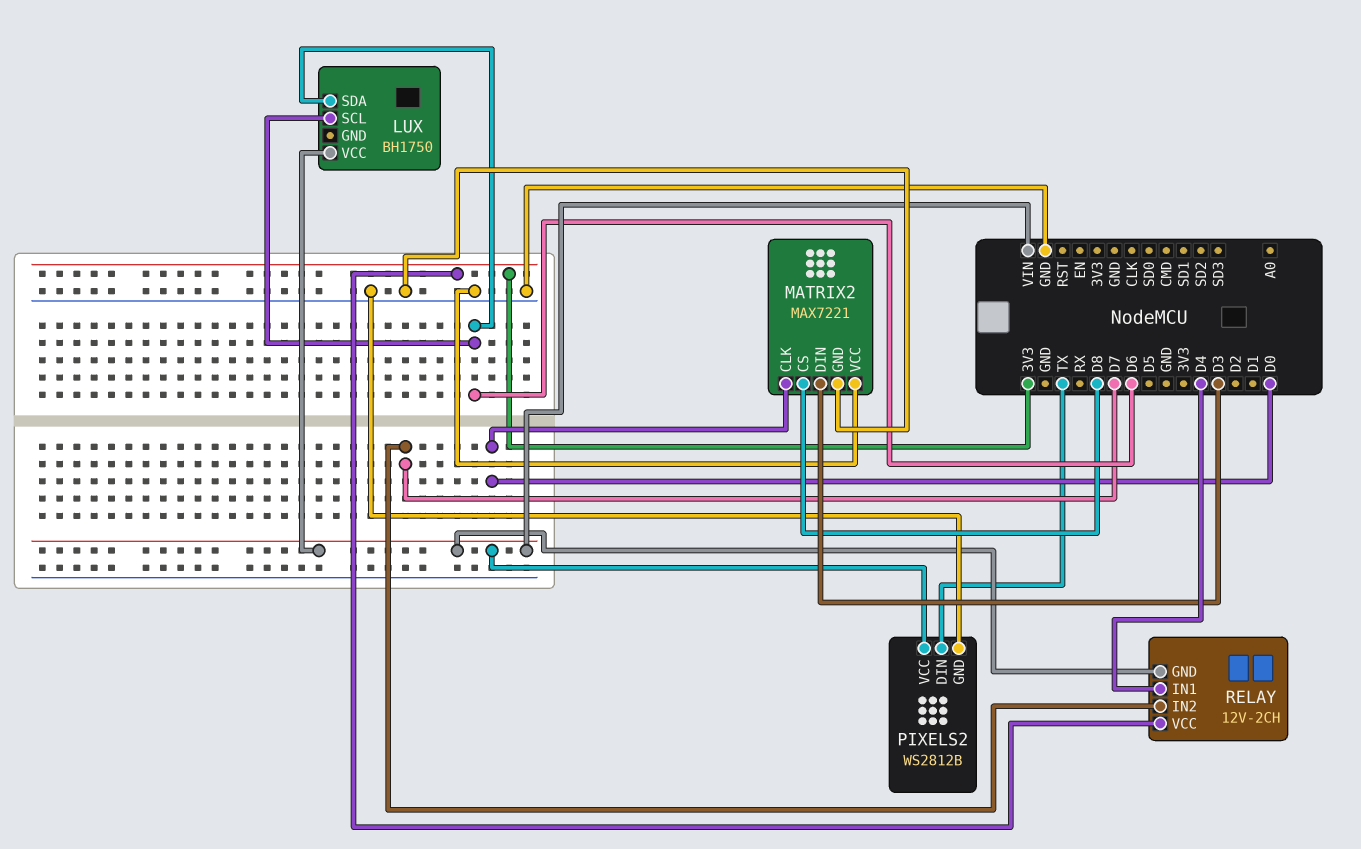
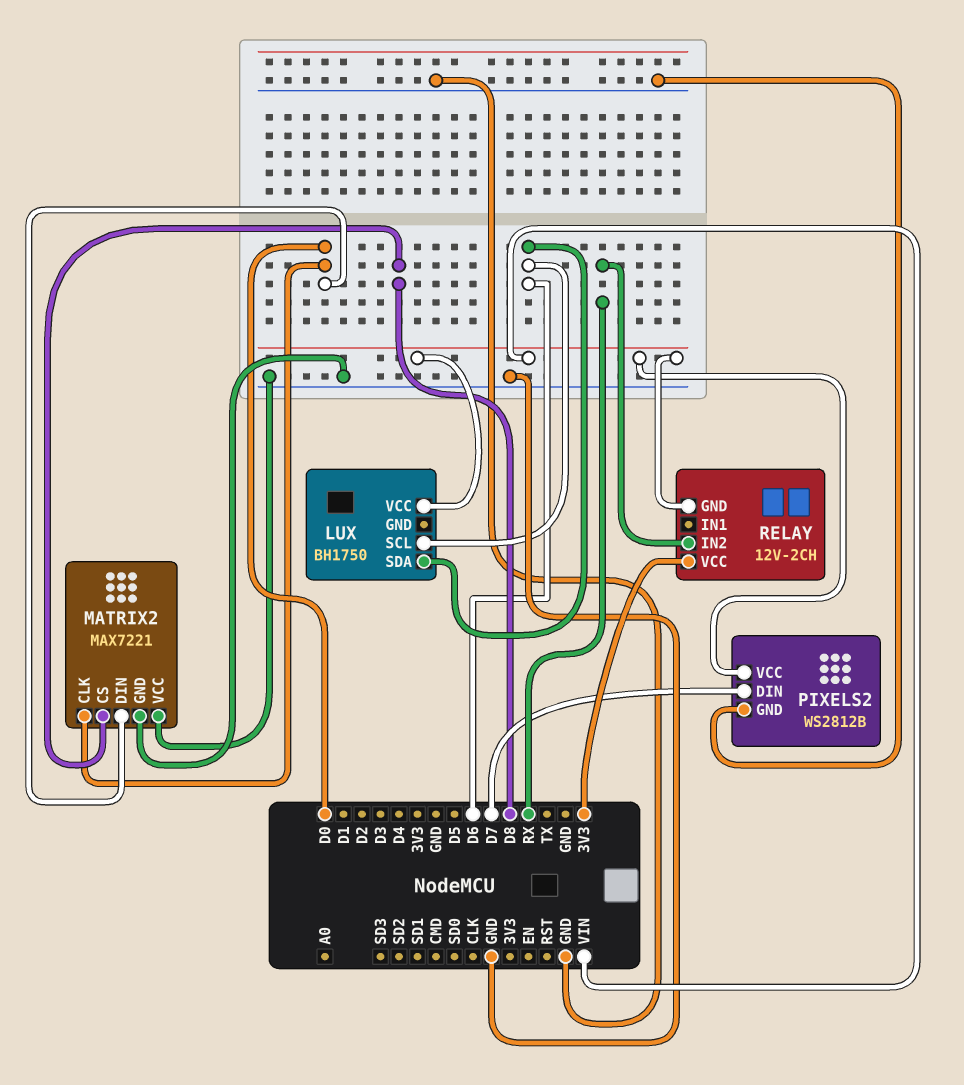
MATRIX2 pin DIN: D3 -> D0
PIXELS2 pin DIN: TX -> D7
RELAY pin IN1: D4 -> none
RELAY pin IN2: D7 -> RX

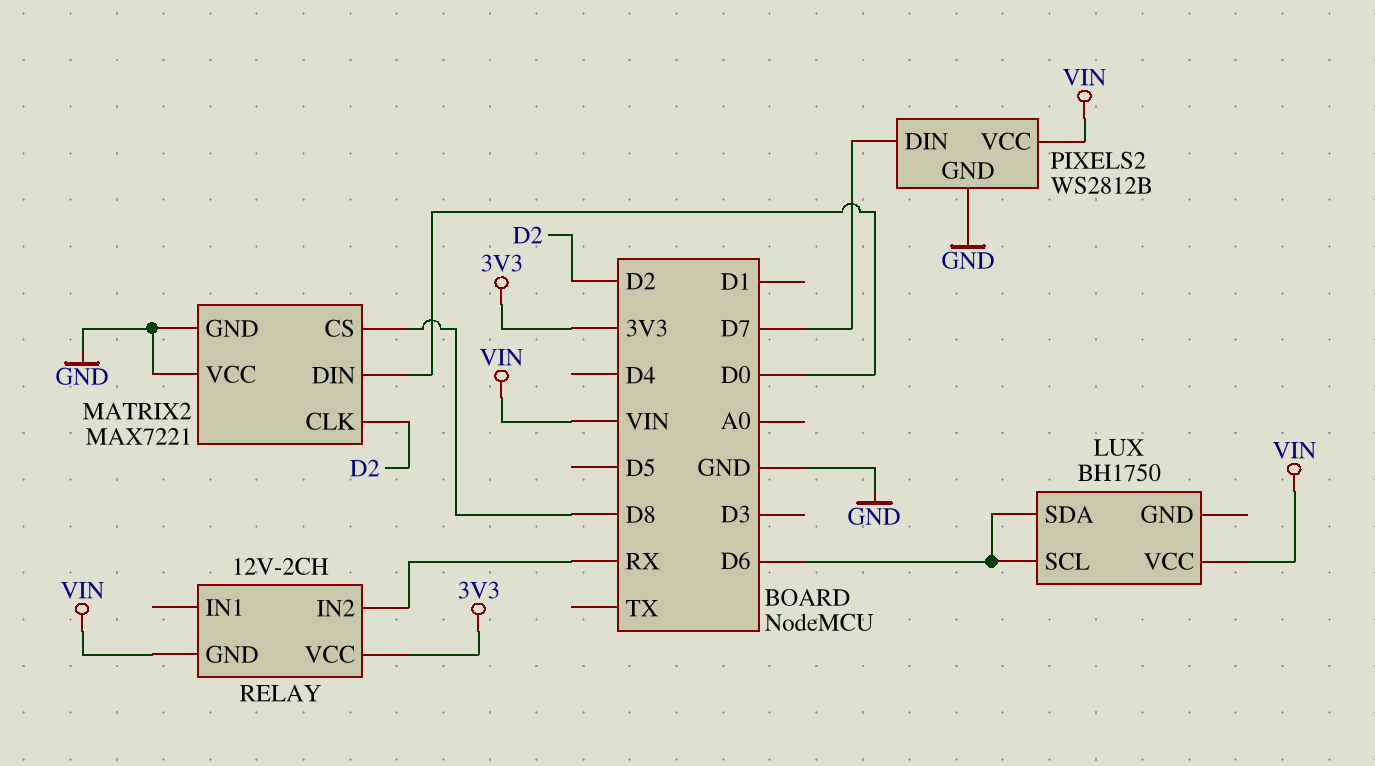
MATRIX2 pin CLK: D0 -> D2

